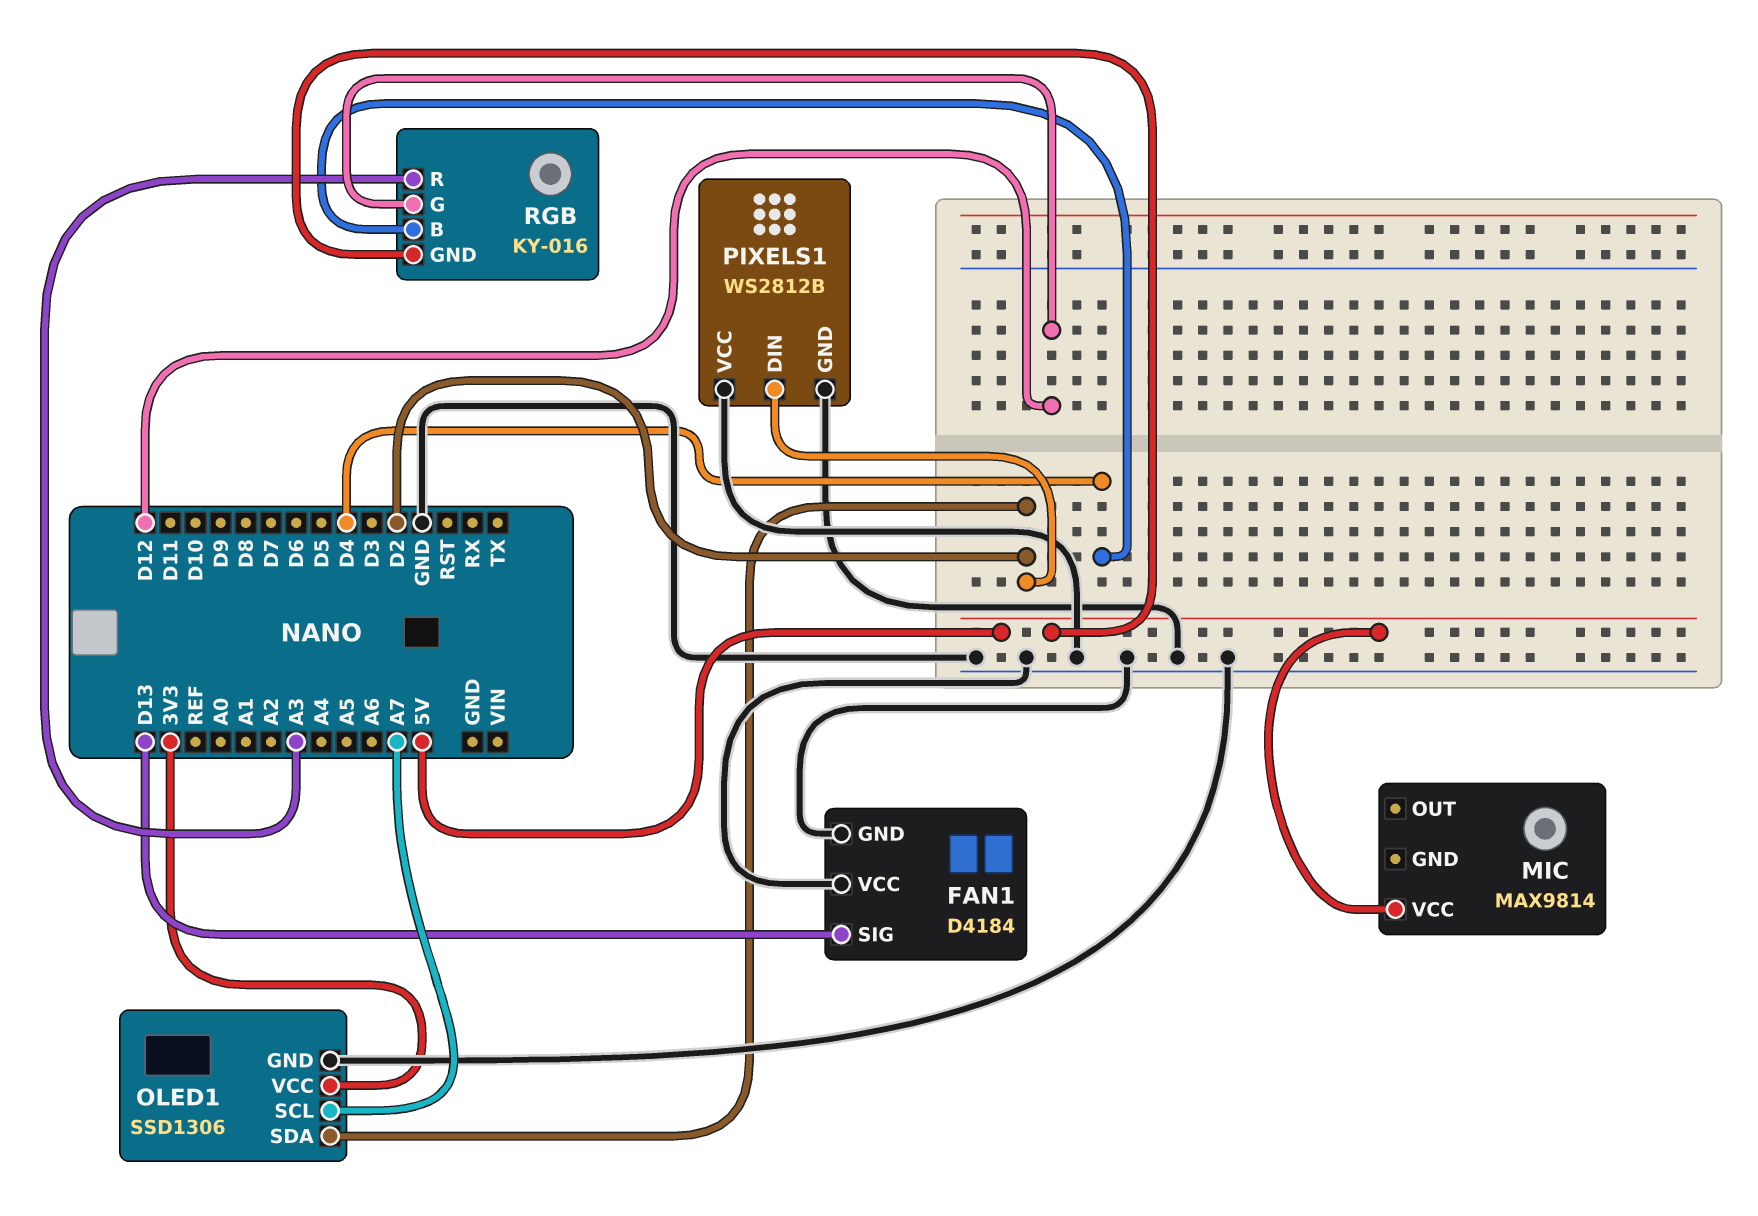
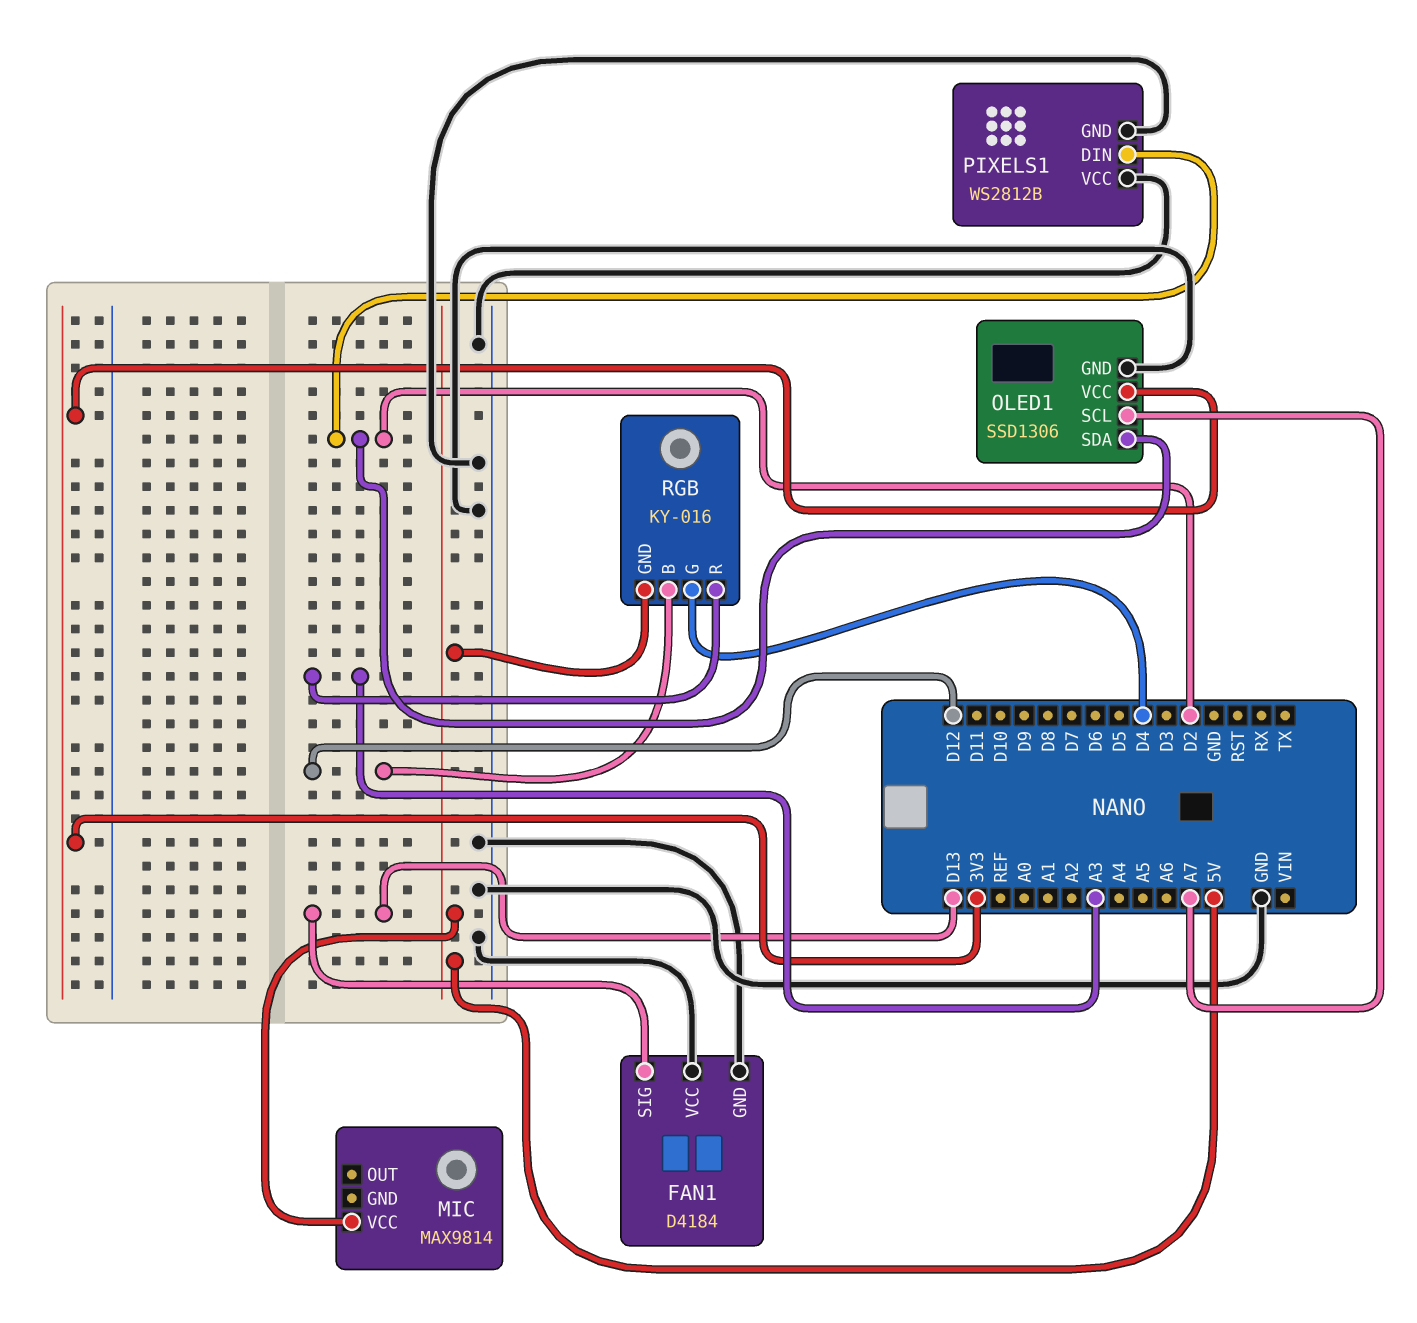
RGB pin B: D4 -> D12
RGB pin G: D12 -> D4

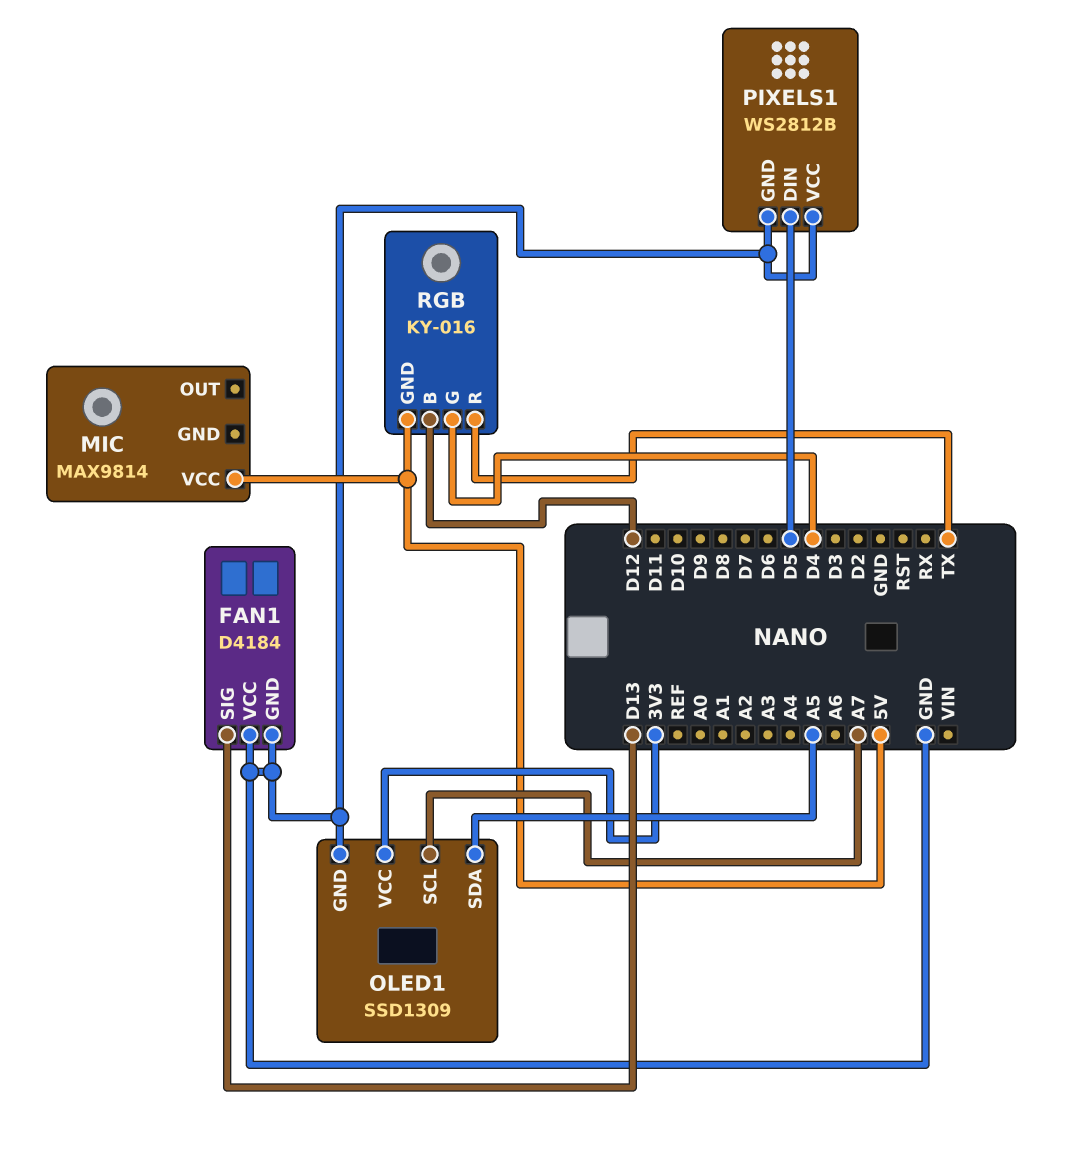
OLED1: SSD1306 -> SSD1309
OLED1 pin SDA: D2 -> A5
PIXELS1 pin DIN: D2 -> D5
RGB pin R: A3 -> TX

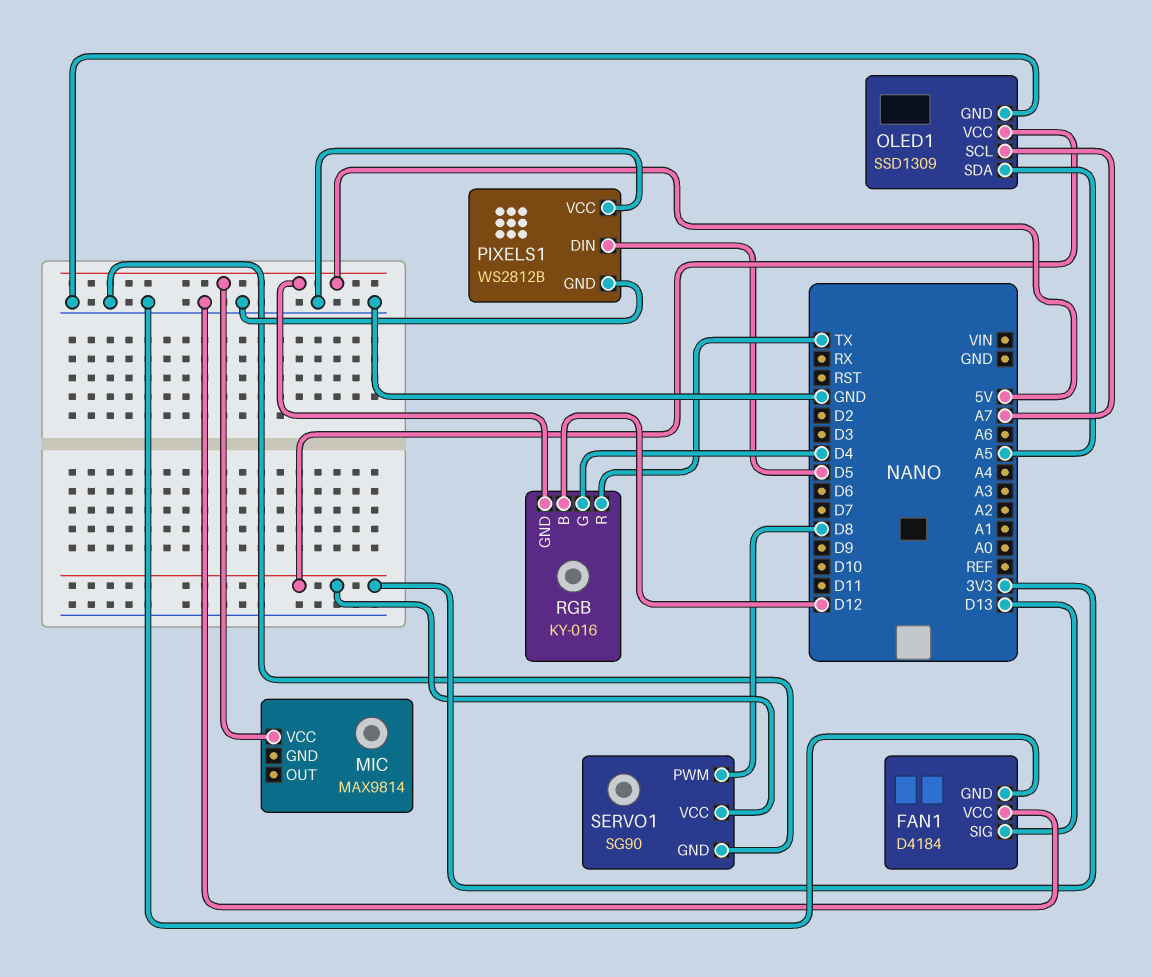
SERVO1: none -> SG90
SERVO1 pin GND: none -> GND
SERVO1 pin PWM: none -> D8
SERVO1 pin VCC: none -> 3V3

